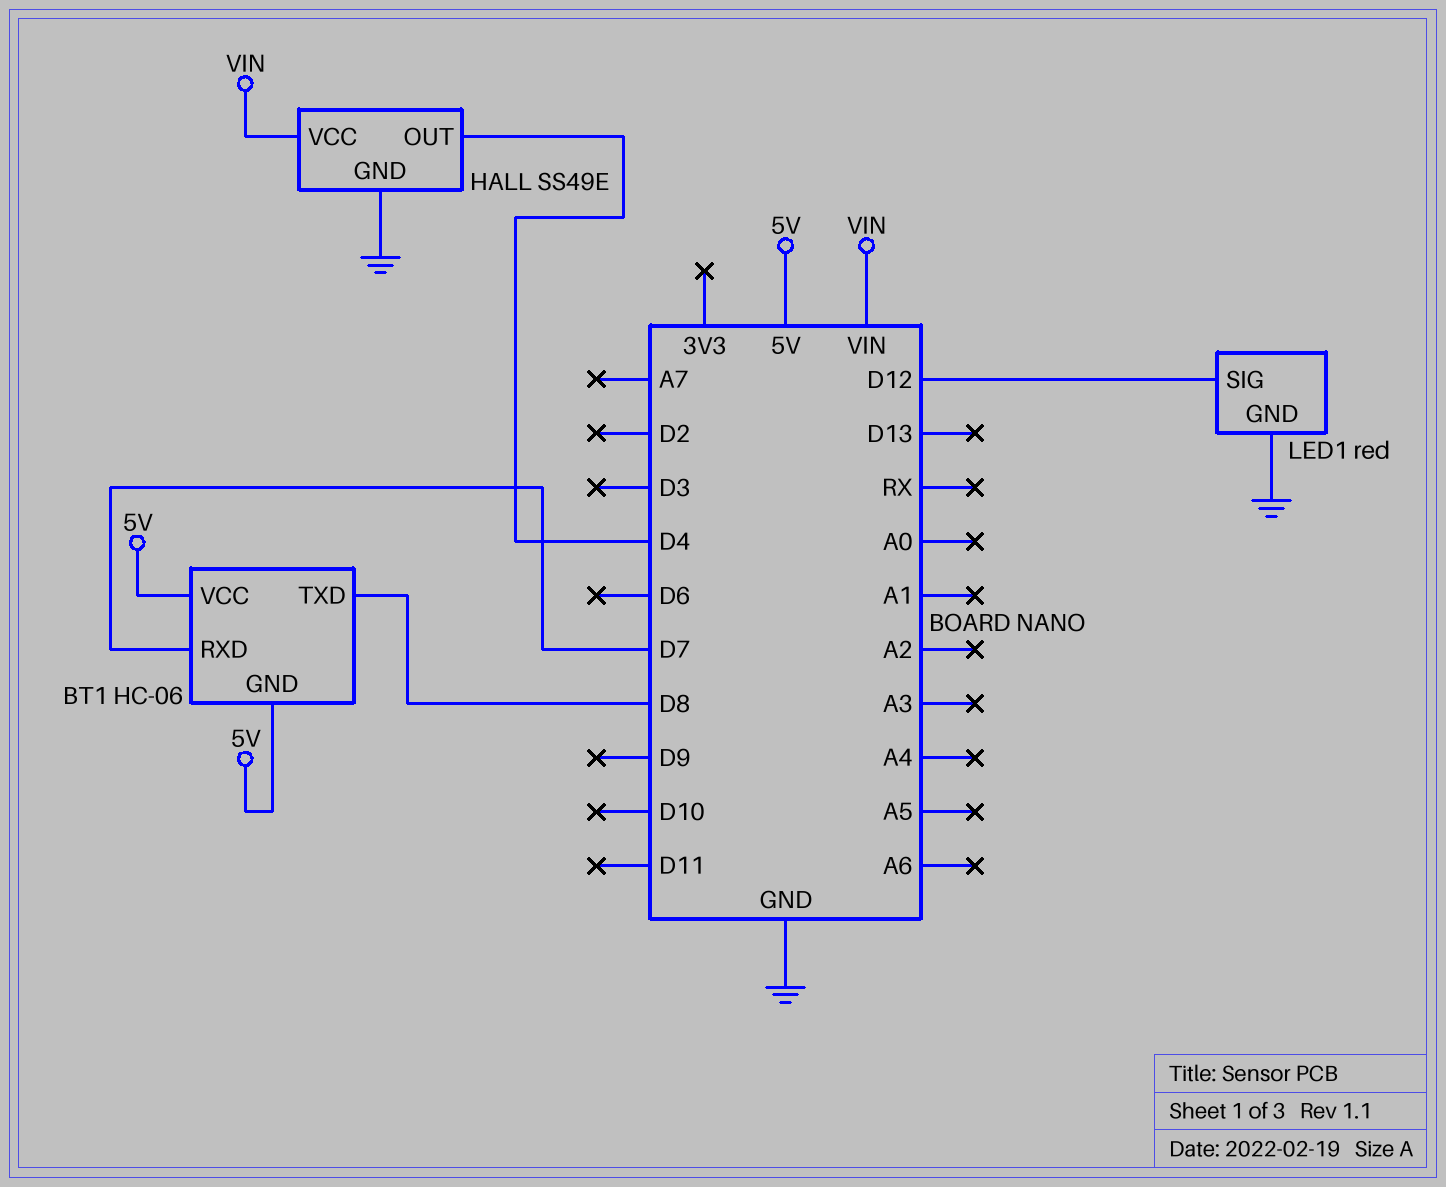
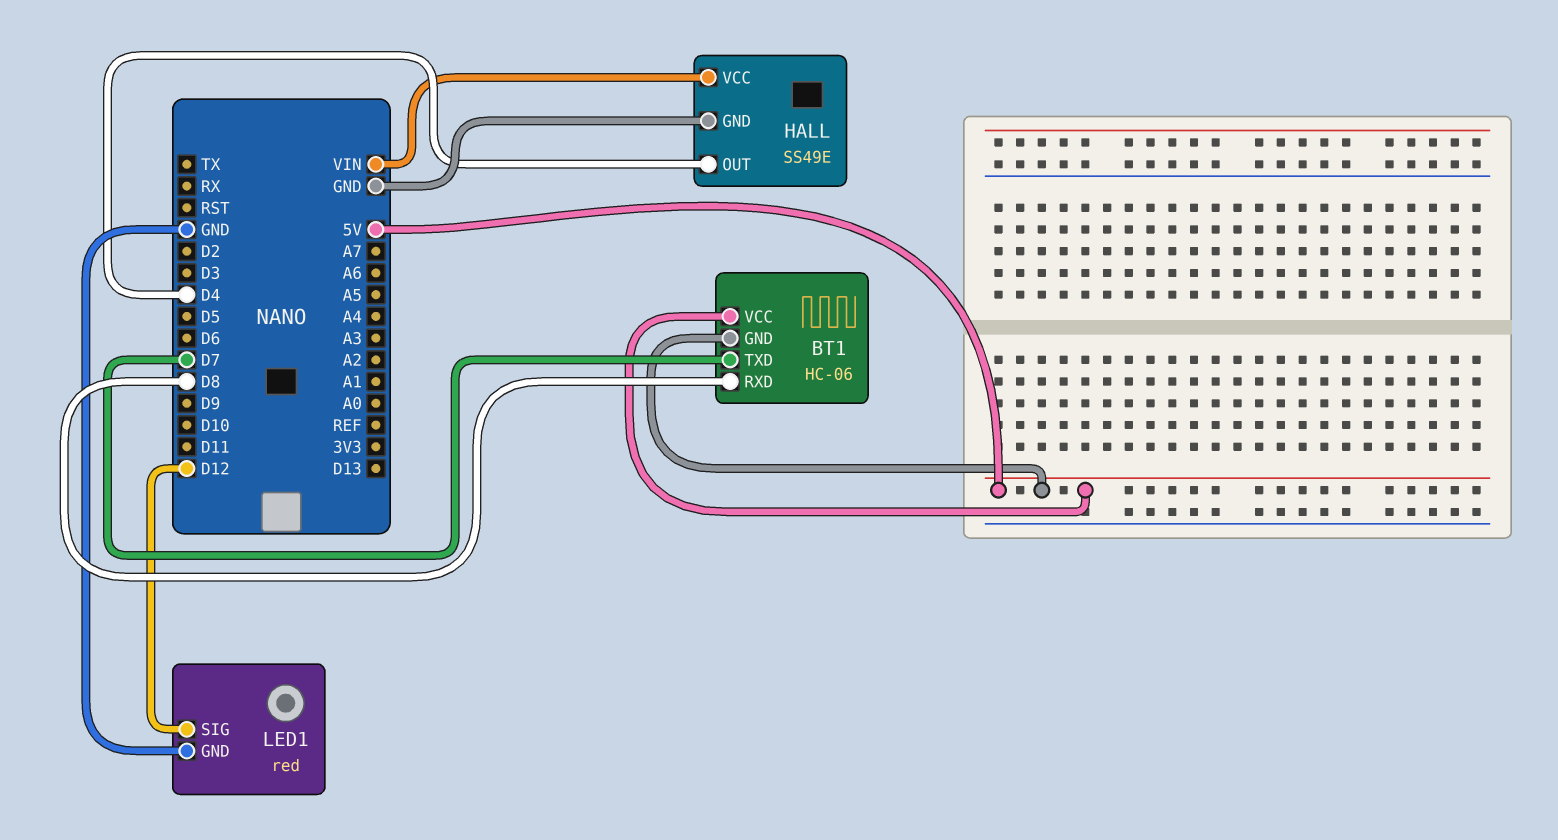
BT1 pin RXD: D7 -> D8
BT1 pin TXD: D8 -> D7

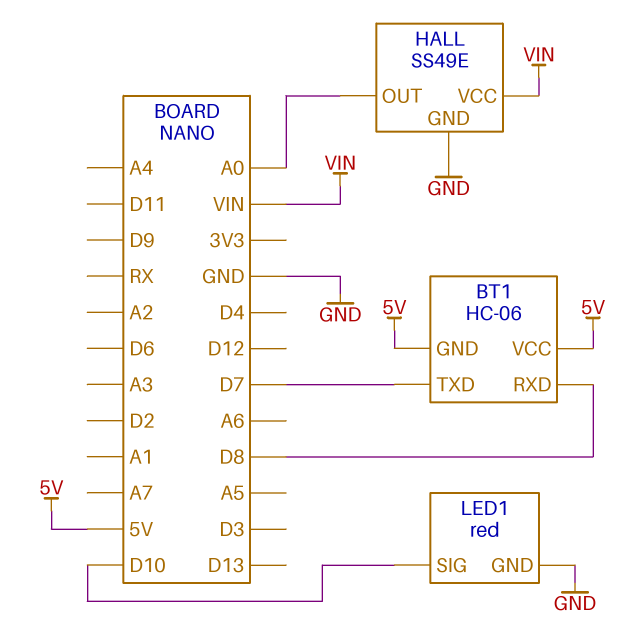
HALL pin OUT: D4 -> A0
LED1 pin SIG: D12 -> D10

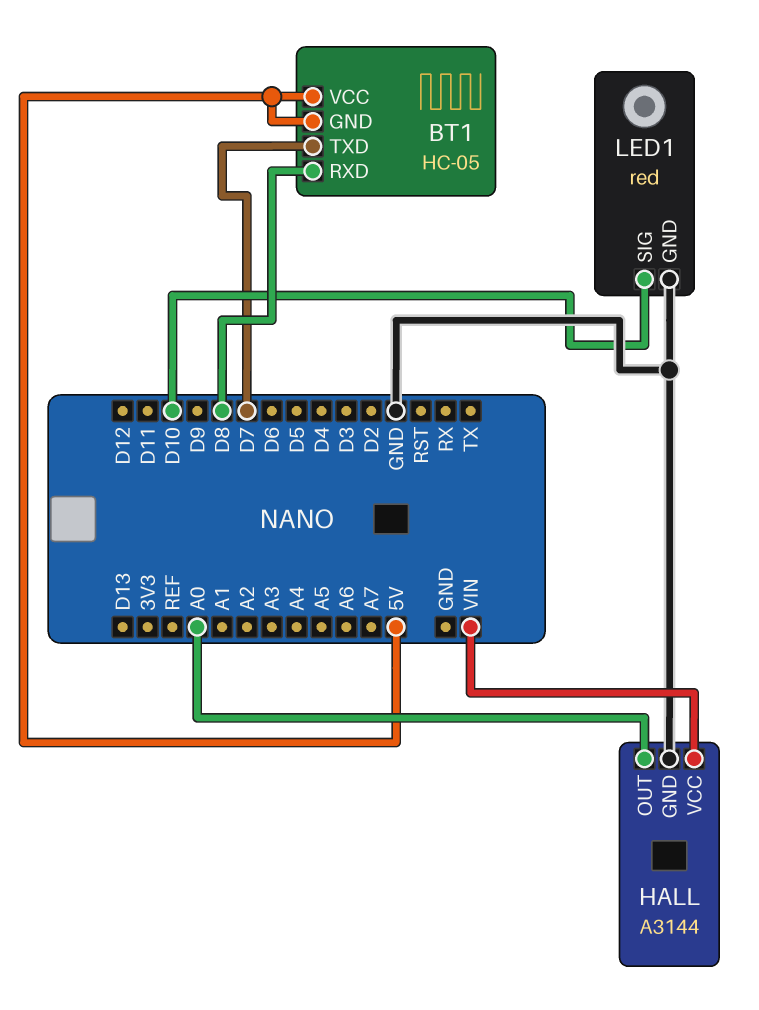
BT1: HC-06 -> HC-05
HALL: SS49E -> A3144

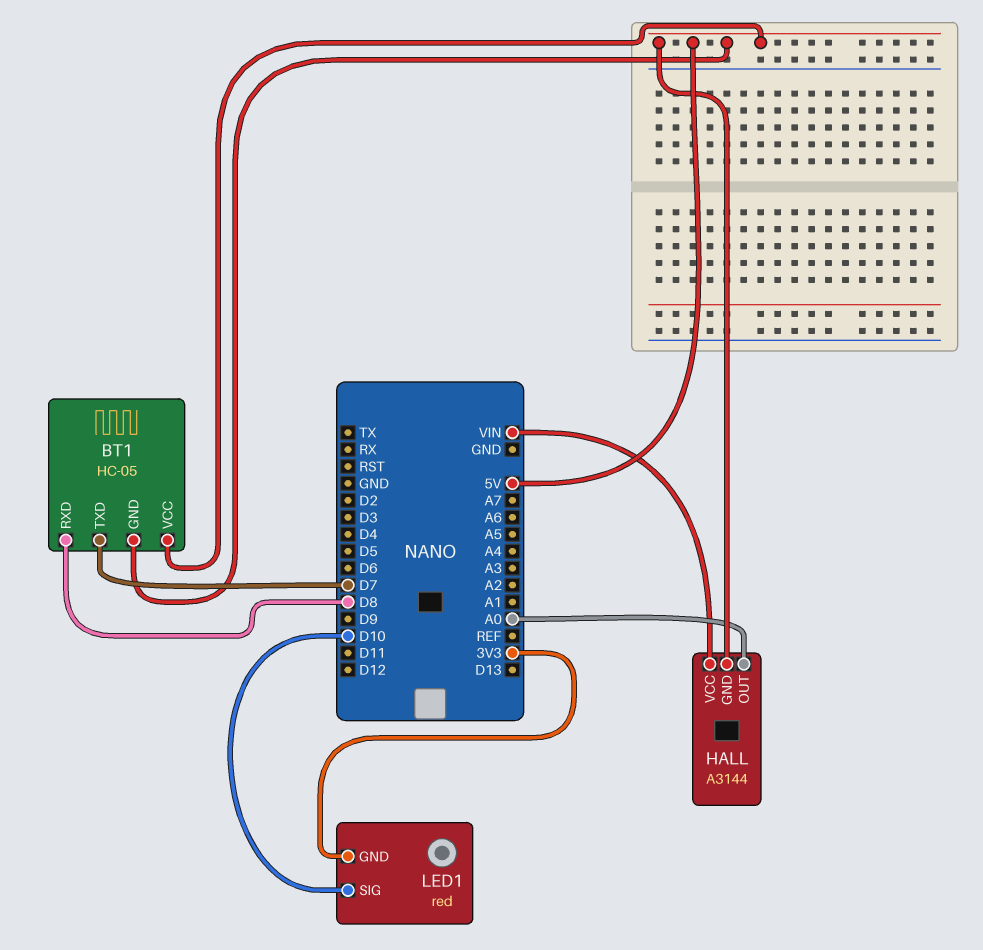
HALL pin GND: GND -> 5V
LED1 pin GND: GND -> 3V3

